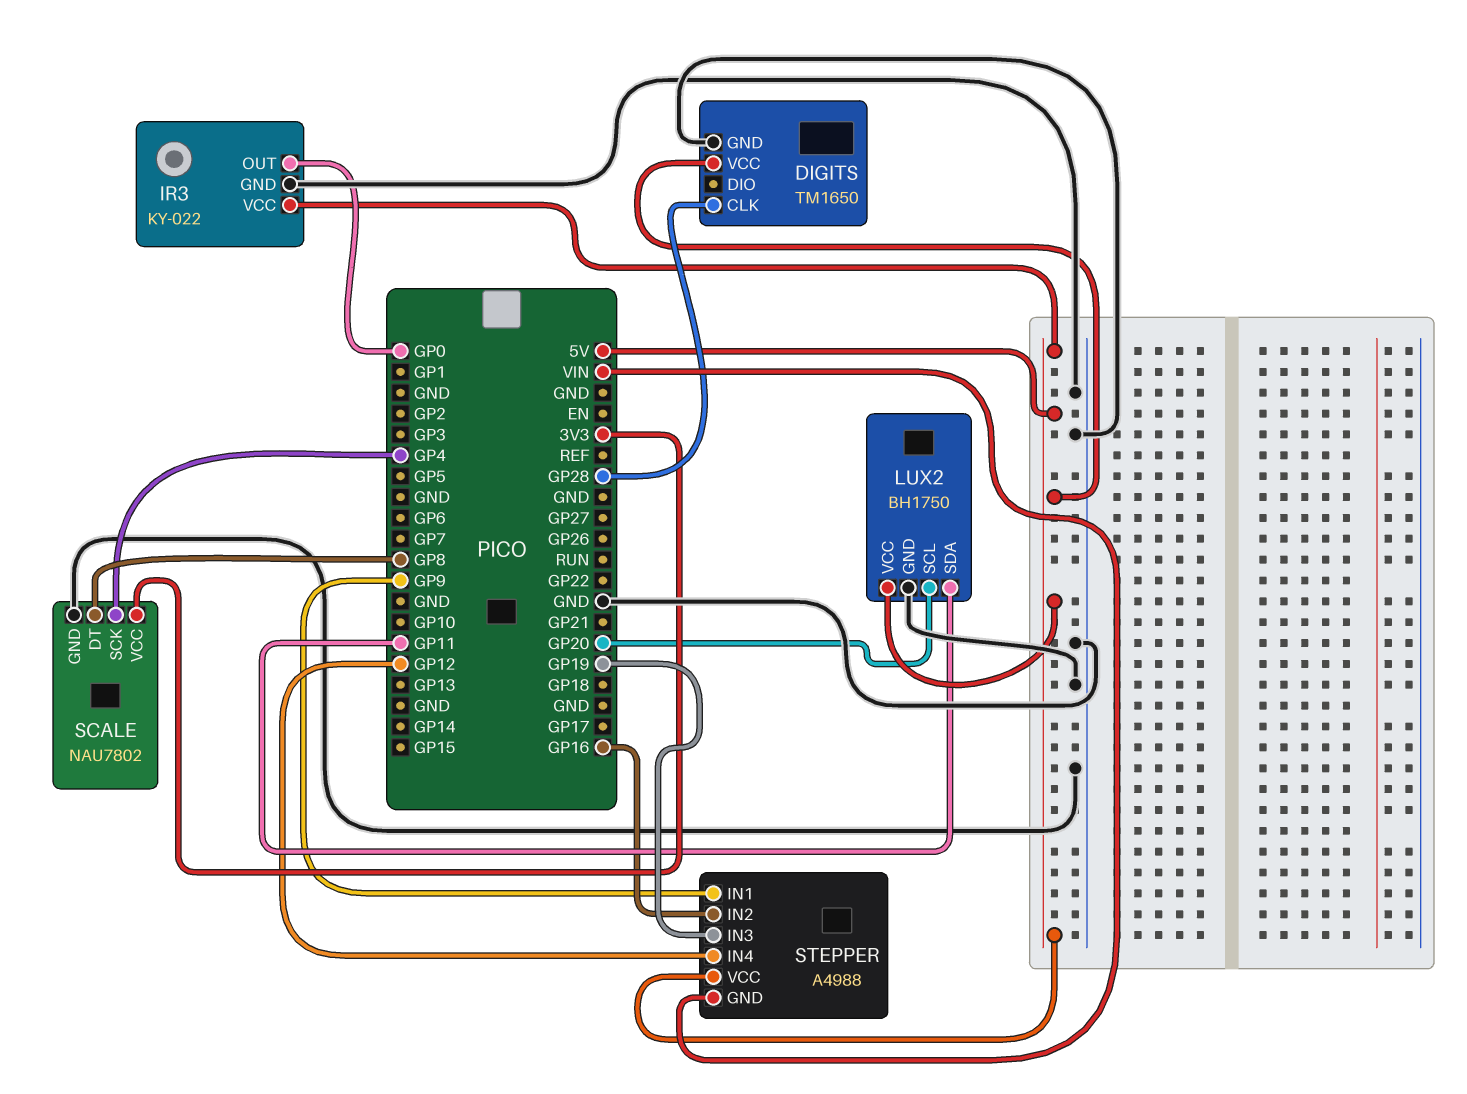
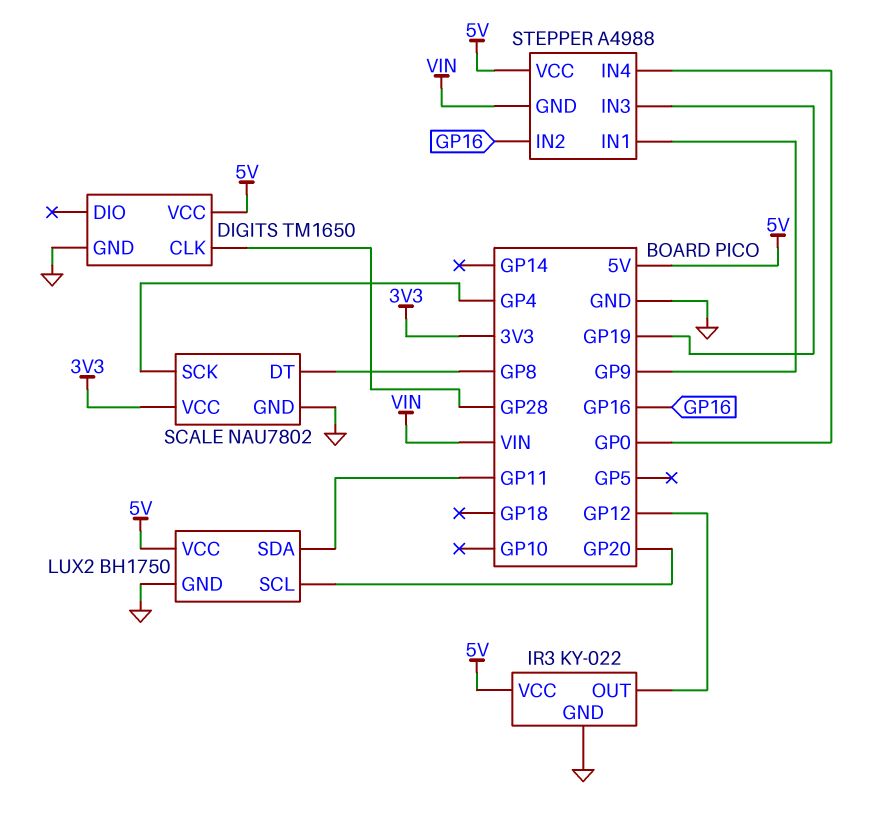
IR3 pin OUT: GP0 -> GP12
STEPPER pin IN4: GP12 -> GP0

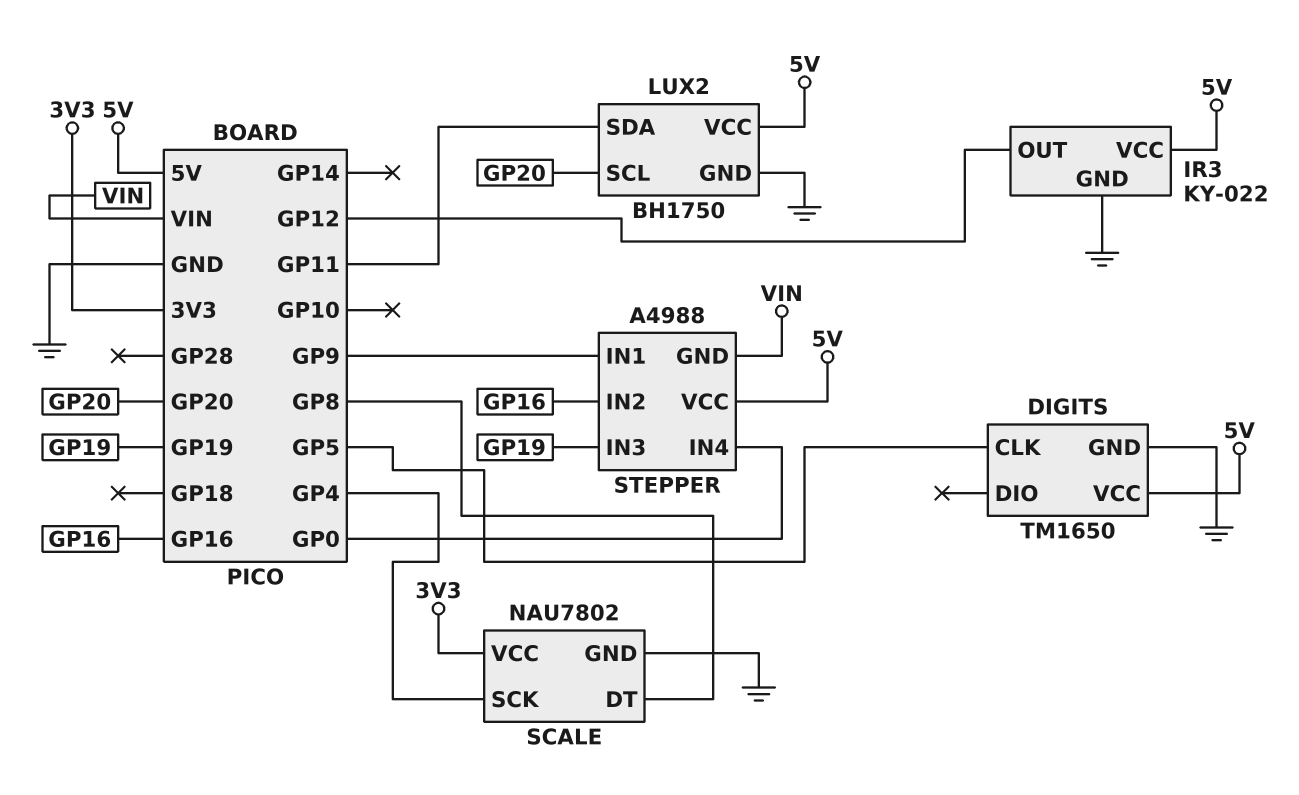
DIGITS pin CLK: GP28 -> GP5

